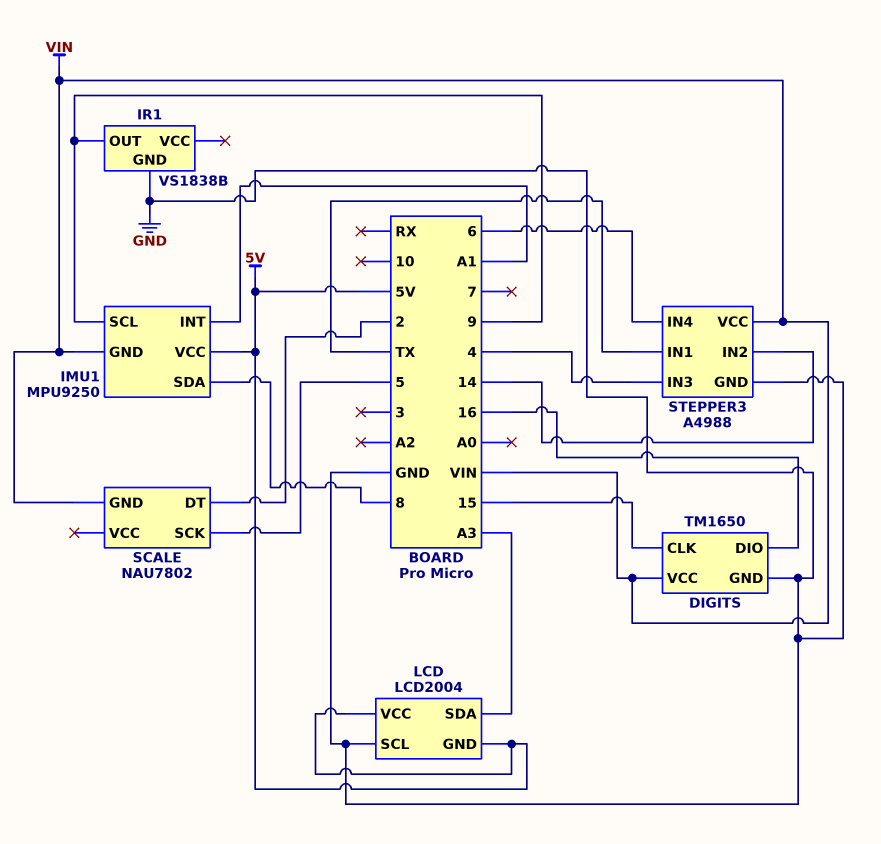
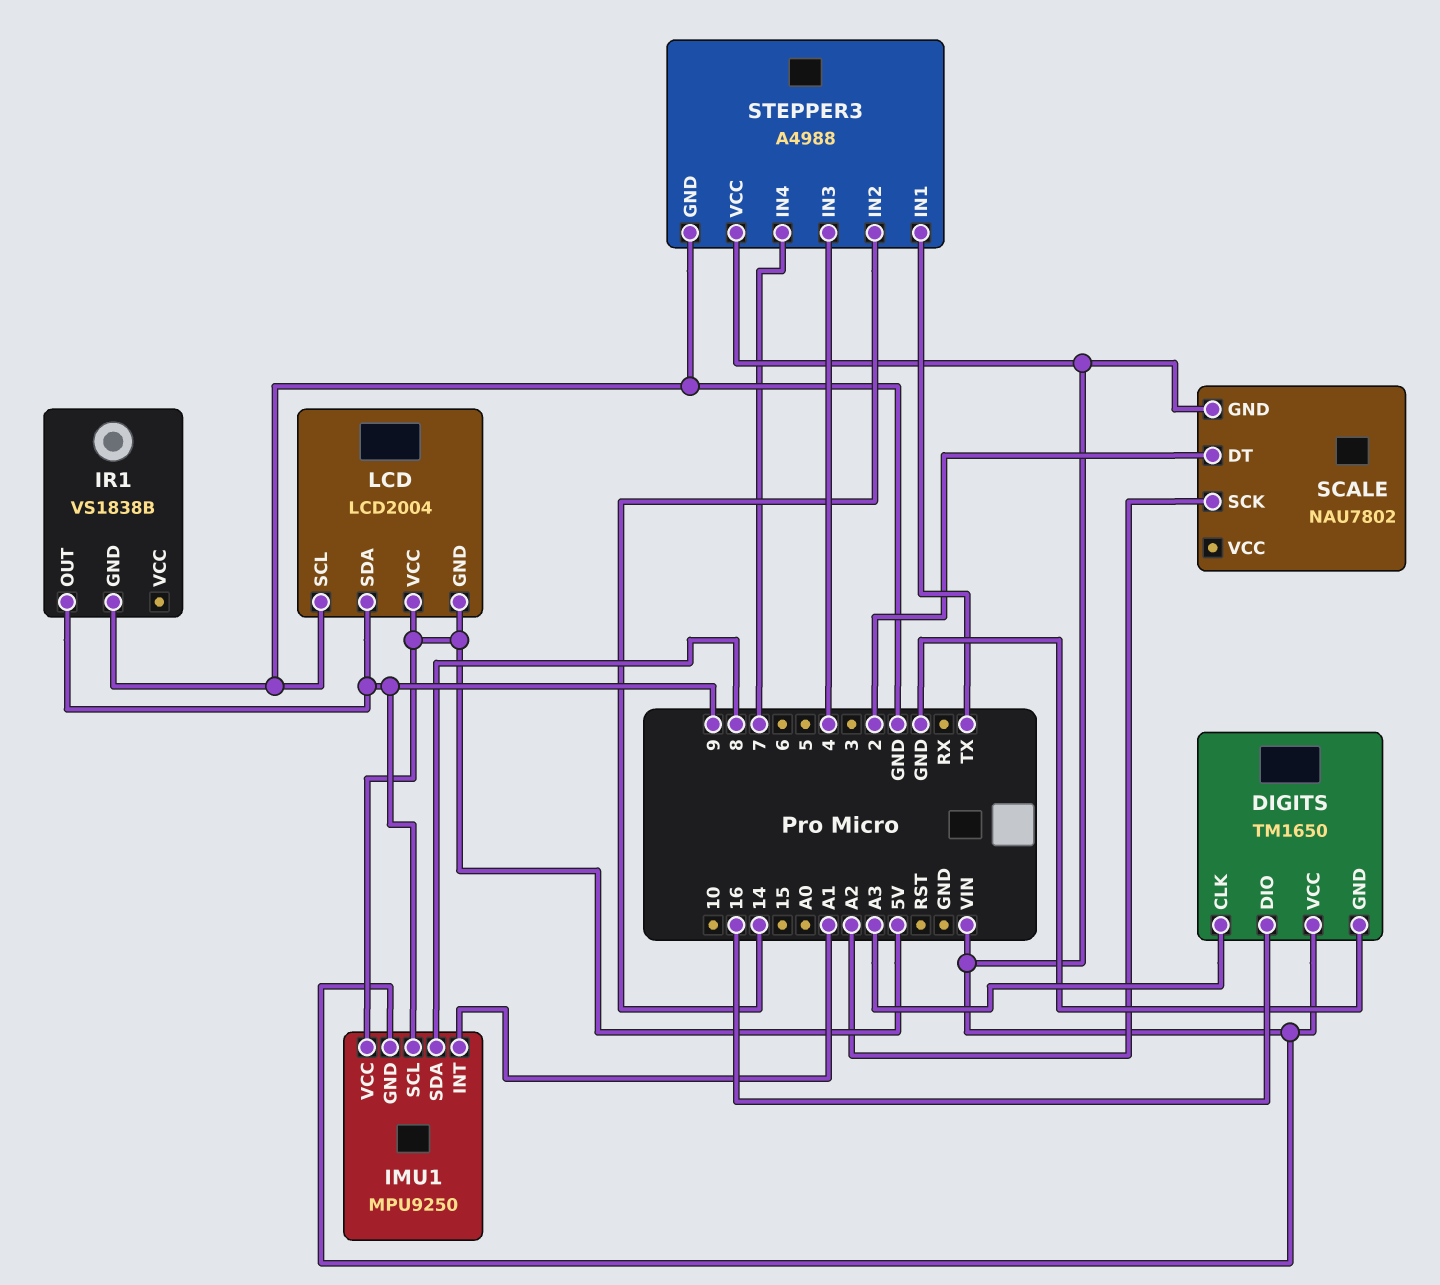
DIGITS pin CLK: 15 -> A3
LCD pin SDA: A3 -> 9
SCALE pin SCK: 5 -> A2
STEPPER3 pin IN4: 6 -> 7

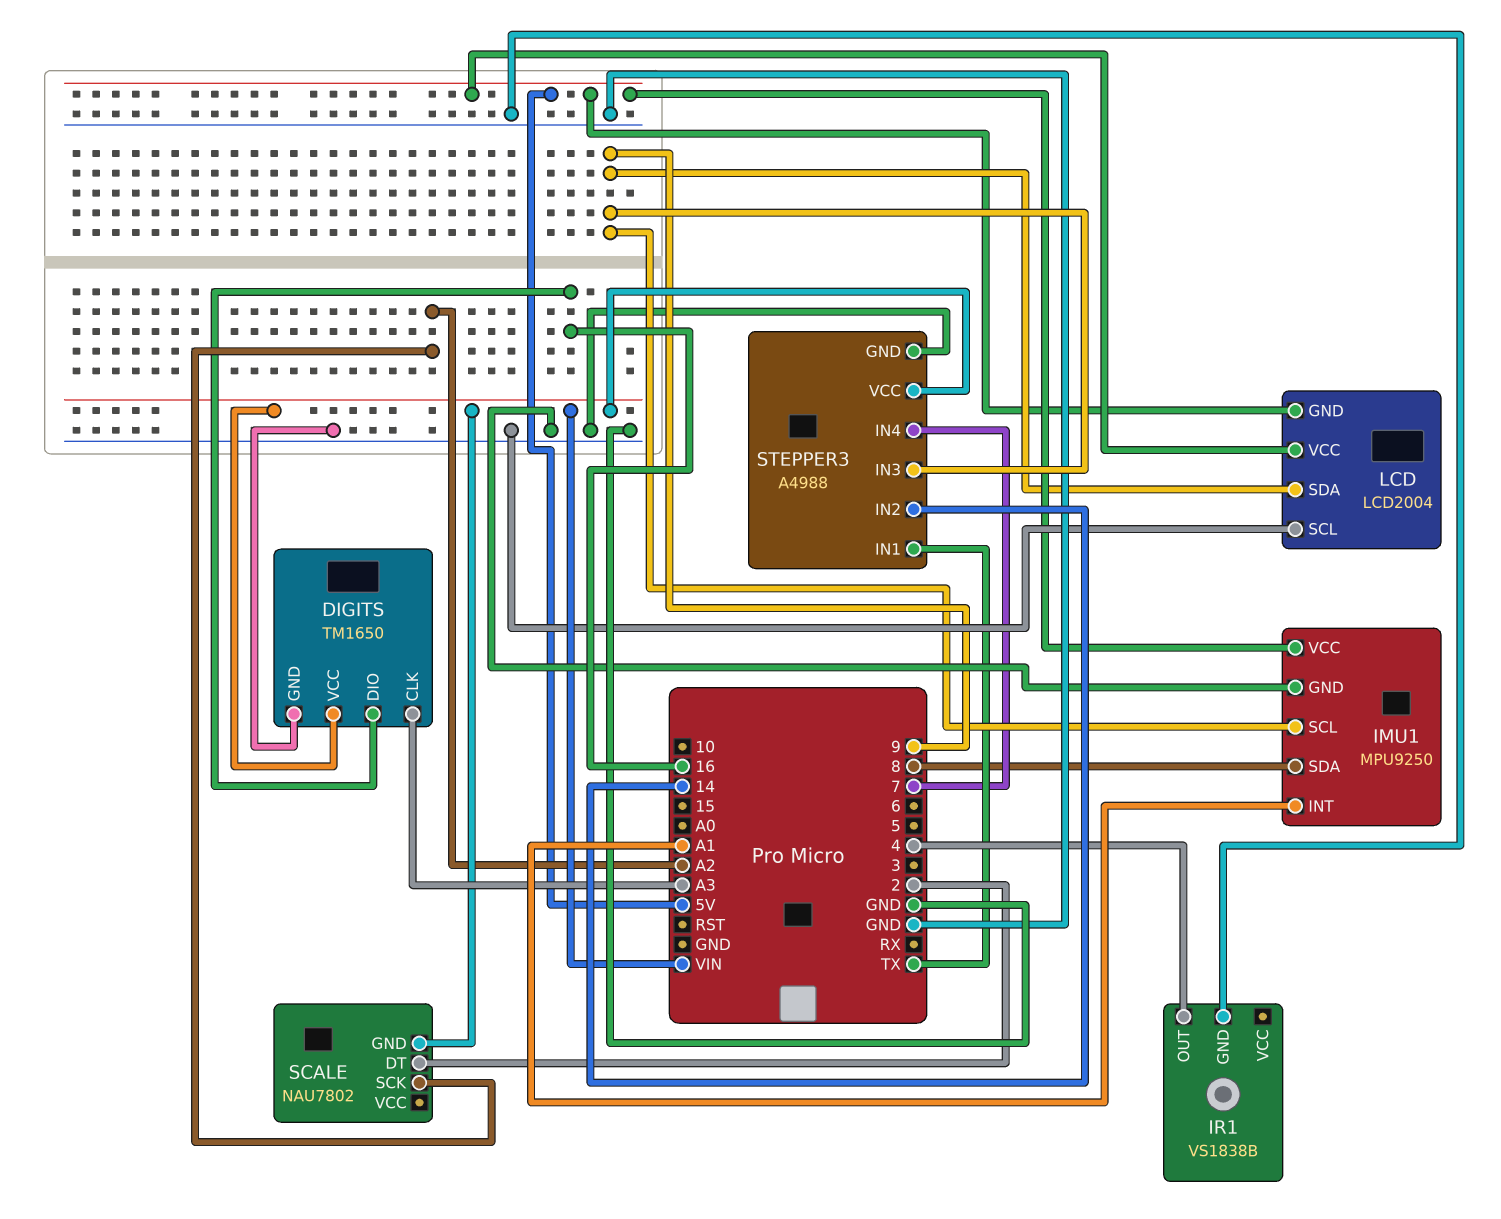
IMU1 pin GND: VIN -> GND
IR1 pin OUT: 9 -> 4
STEPPER3 pin IN3: 4 -> 9

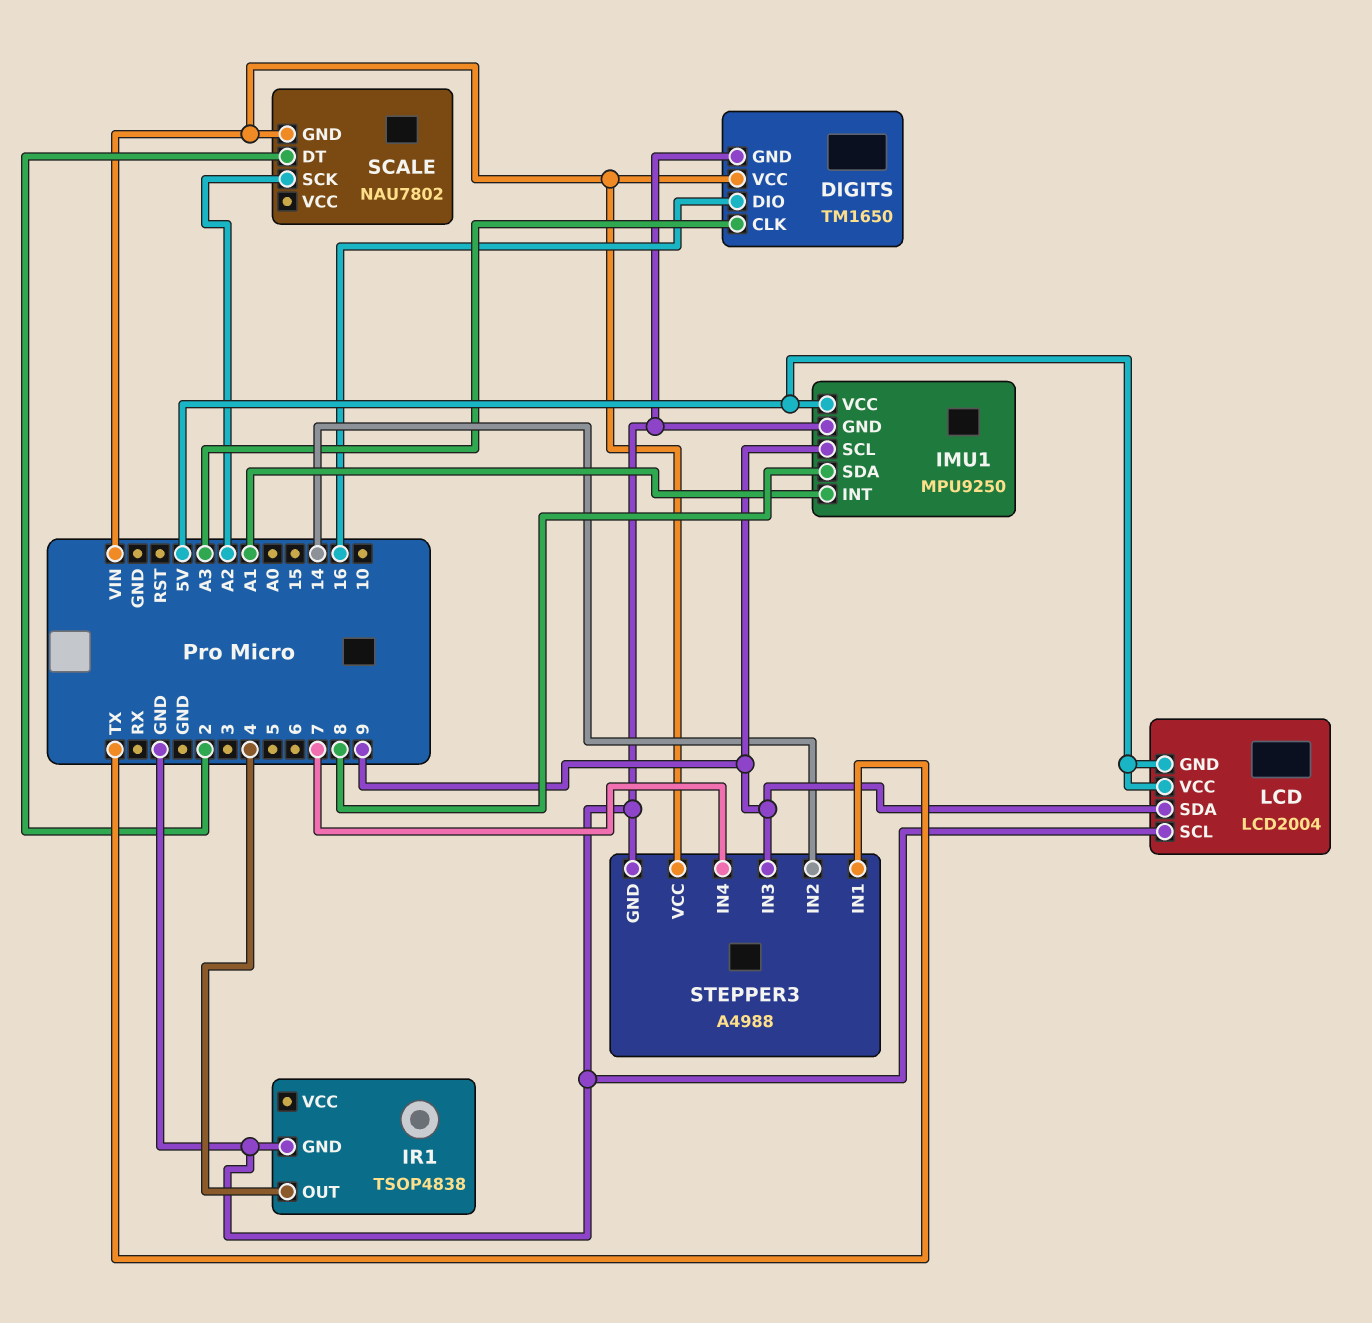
IR1: VS1838B -> TSOP4838

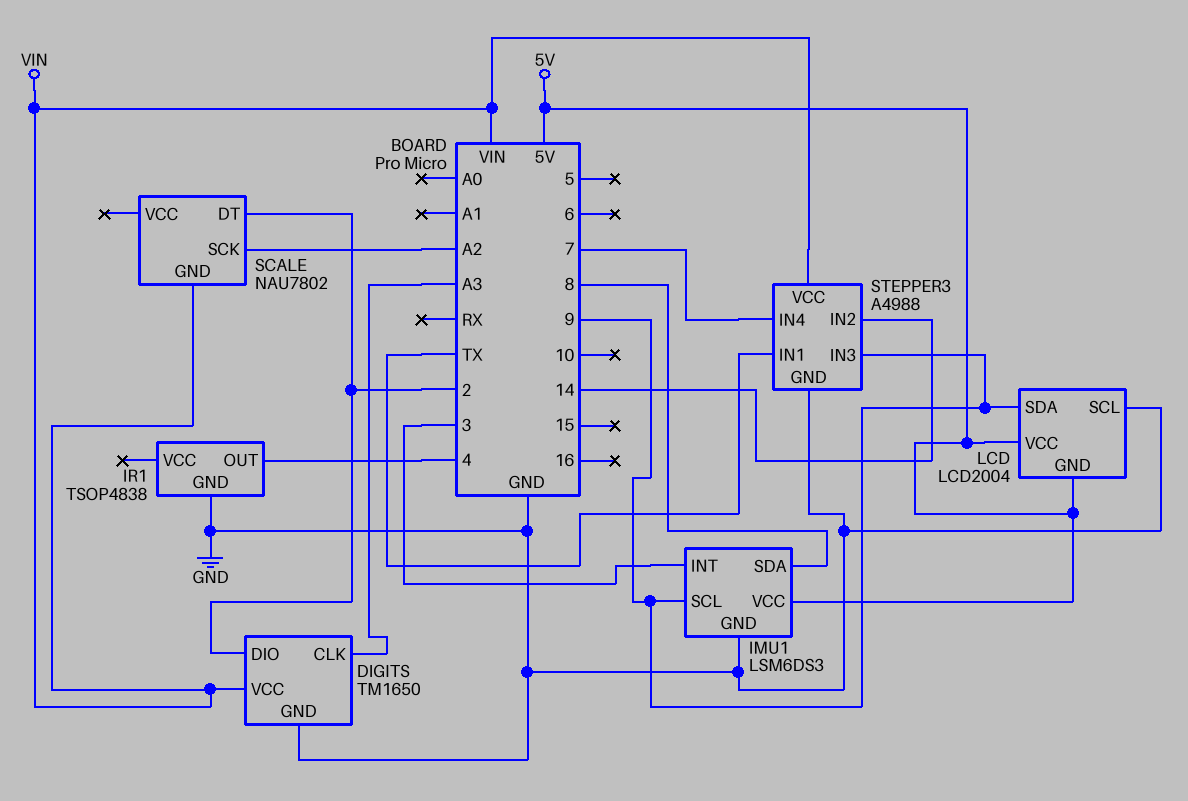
DIGITS pin DIO: 16 -> 2
IMU1: MPU9250 -> LSM6DS3
IMU1 pin INT: A1 -> 3

